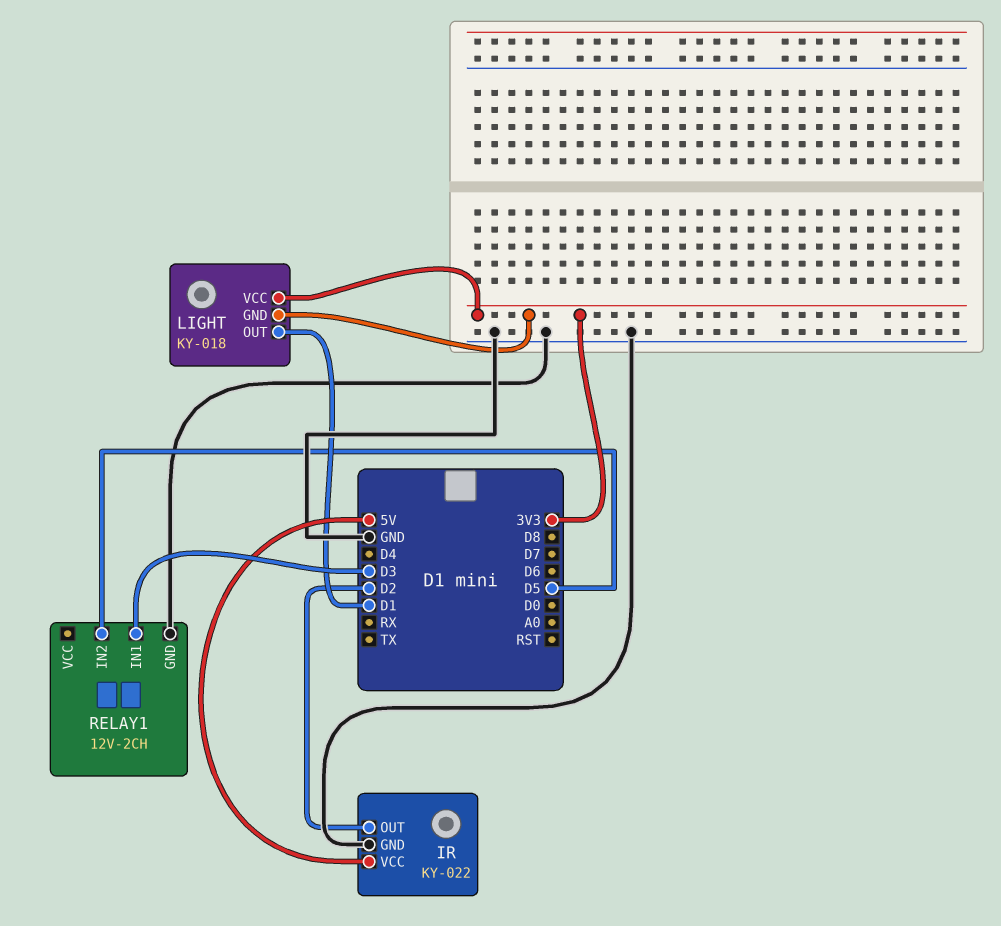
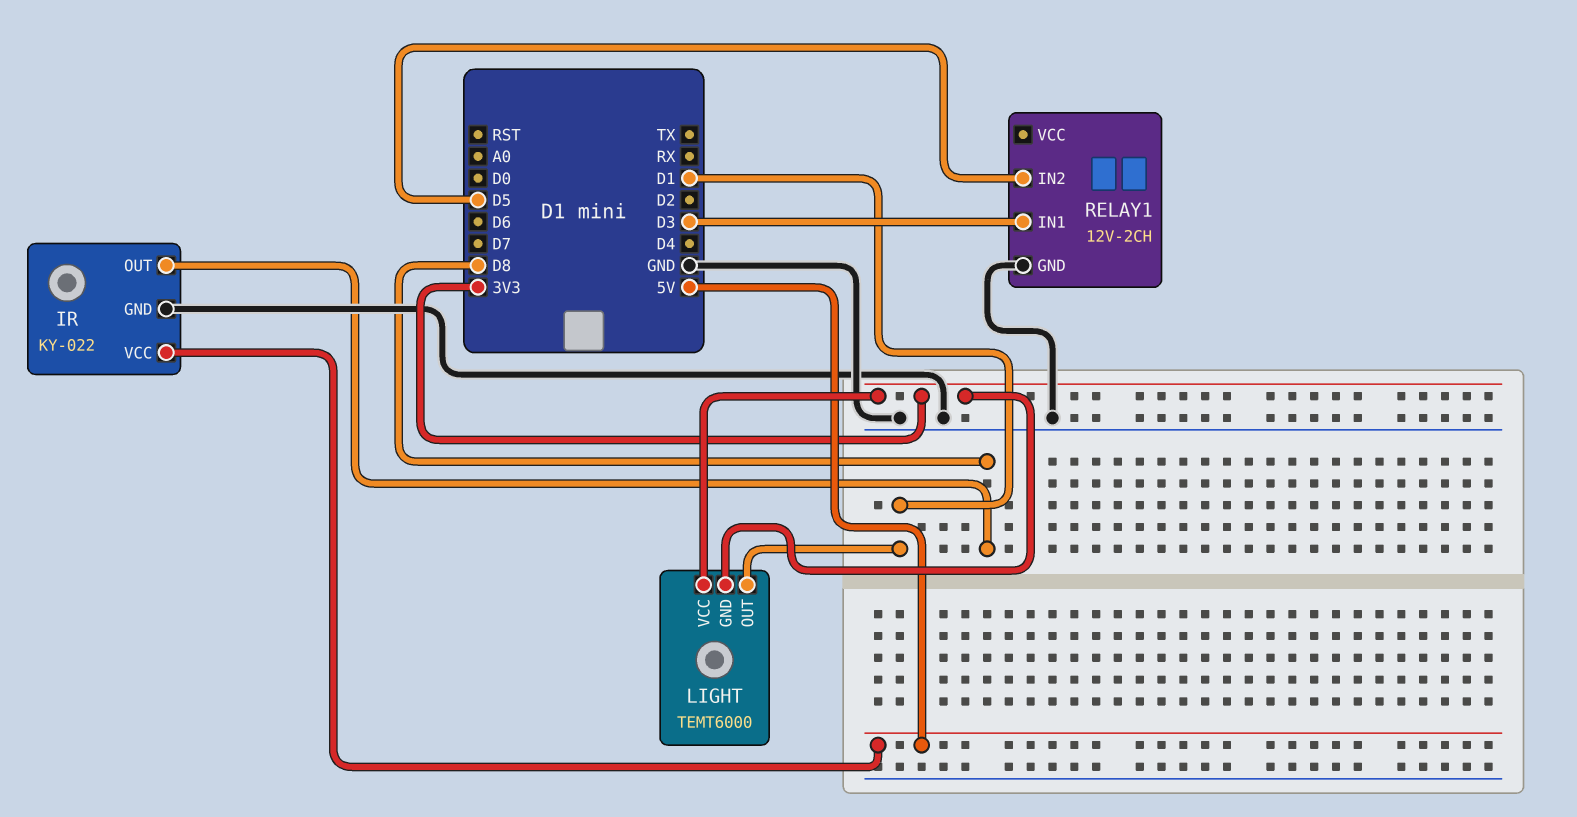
IR pin OUT: D2 -> D8
LIGHT: KY-018 -> TEMT6000

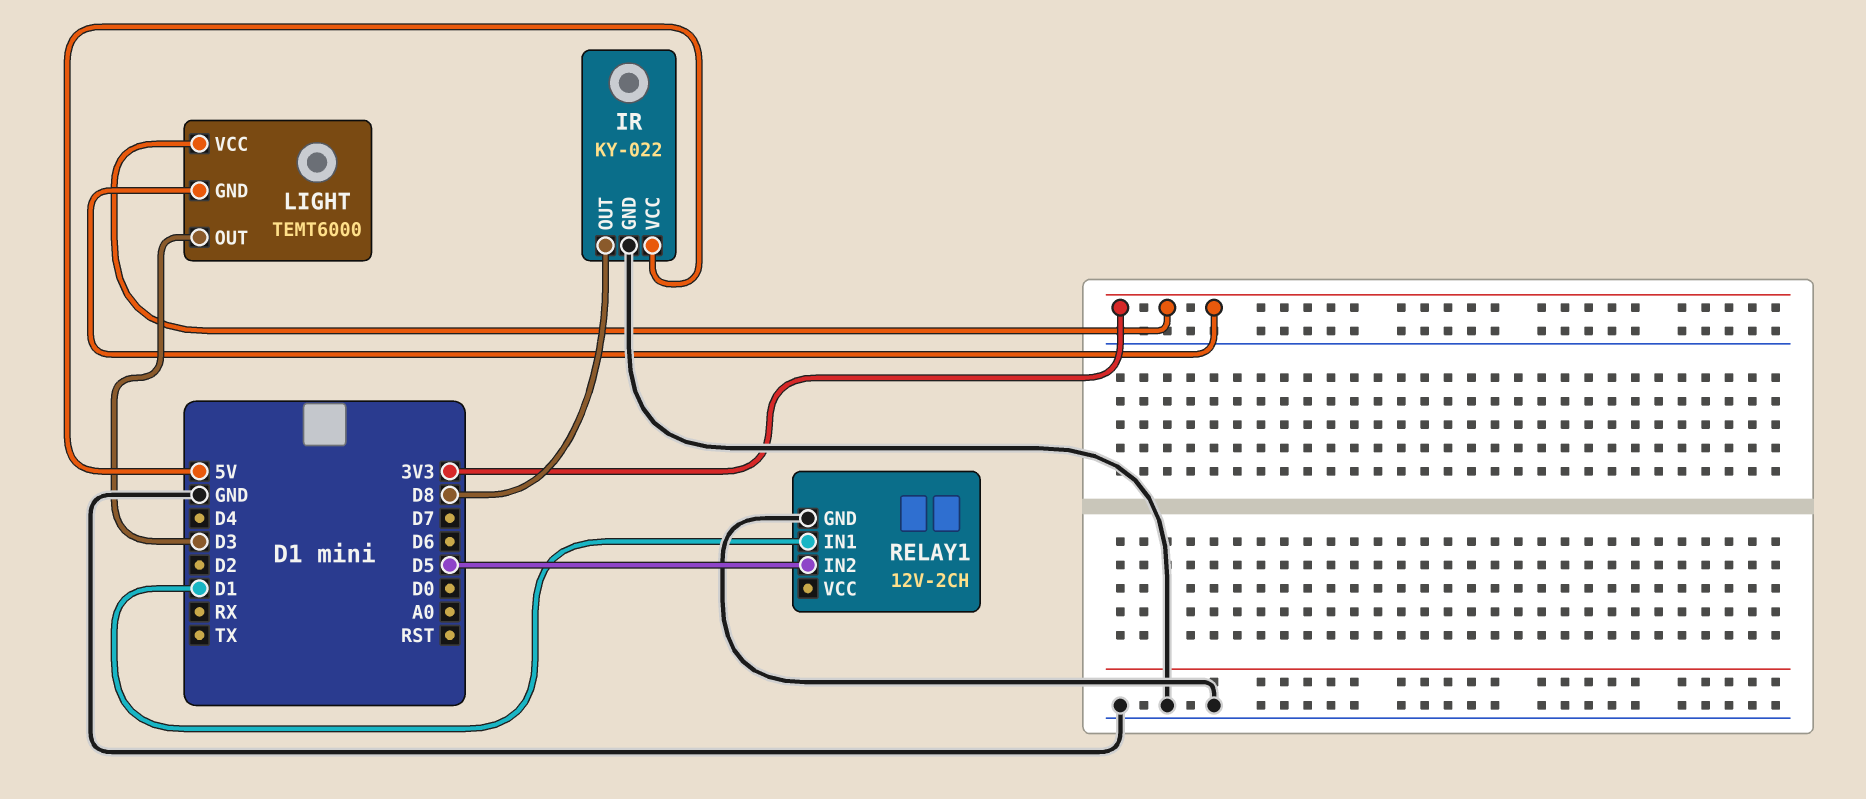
LIGHT pin OUT: D1 -> D3
RELAY1 pin IN1: D3 -> D1

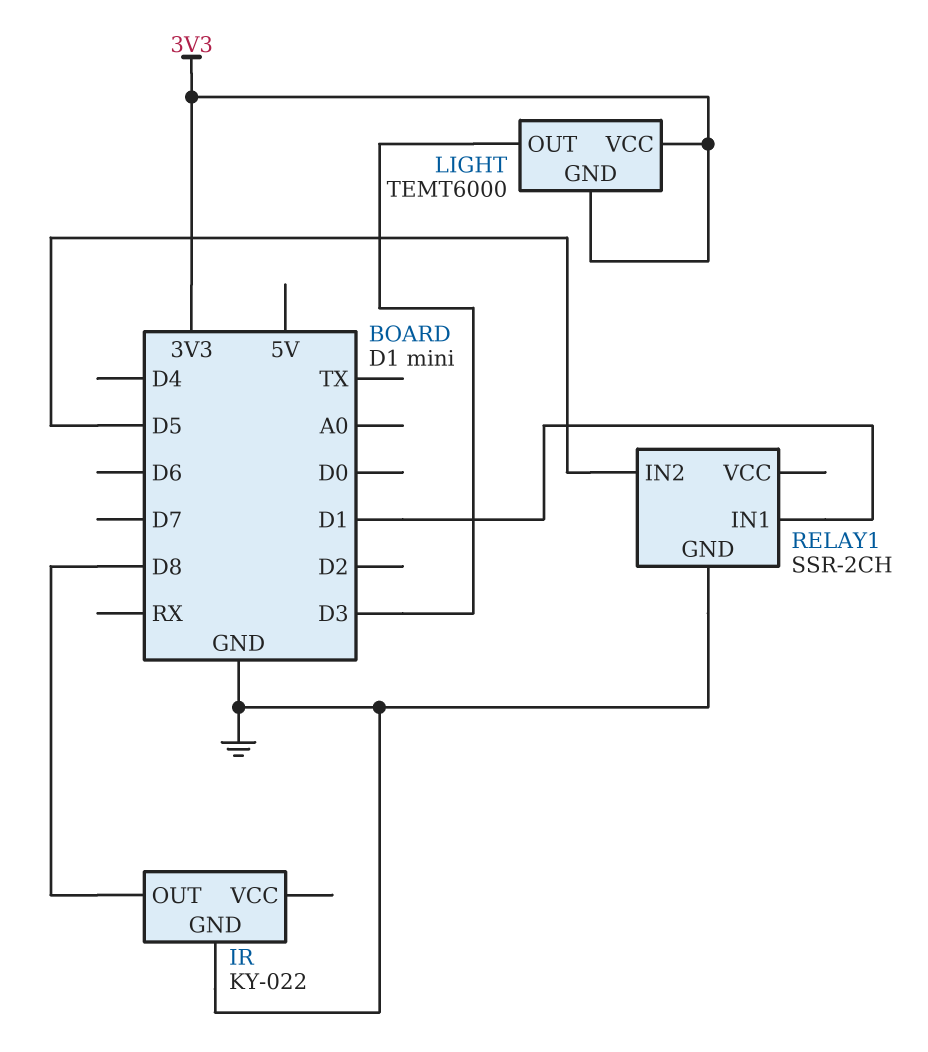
IR pin VCC: 5V -> none
RELAY1: 12V-2CH -> SSR-2CH

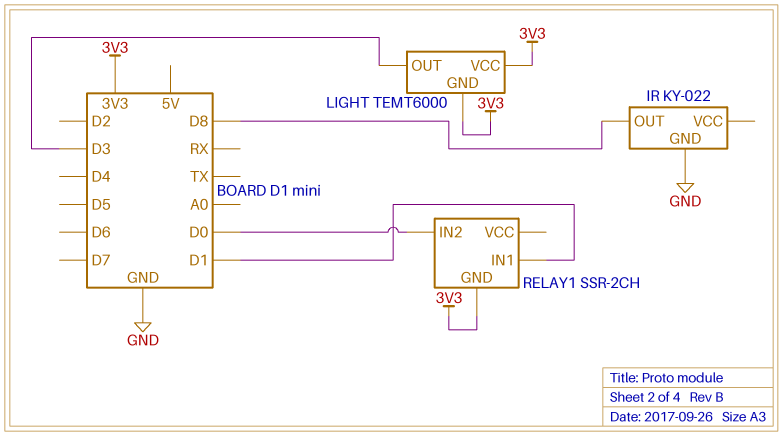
RELAY1 pin GND: GND -> 3V3
RELAY1 pin IN2: D5 -> D0

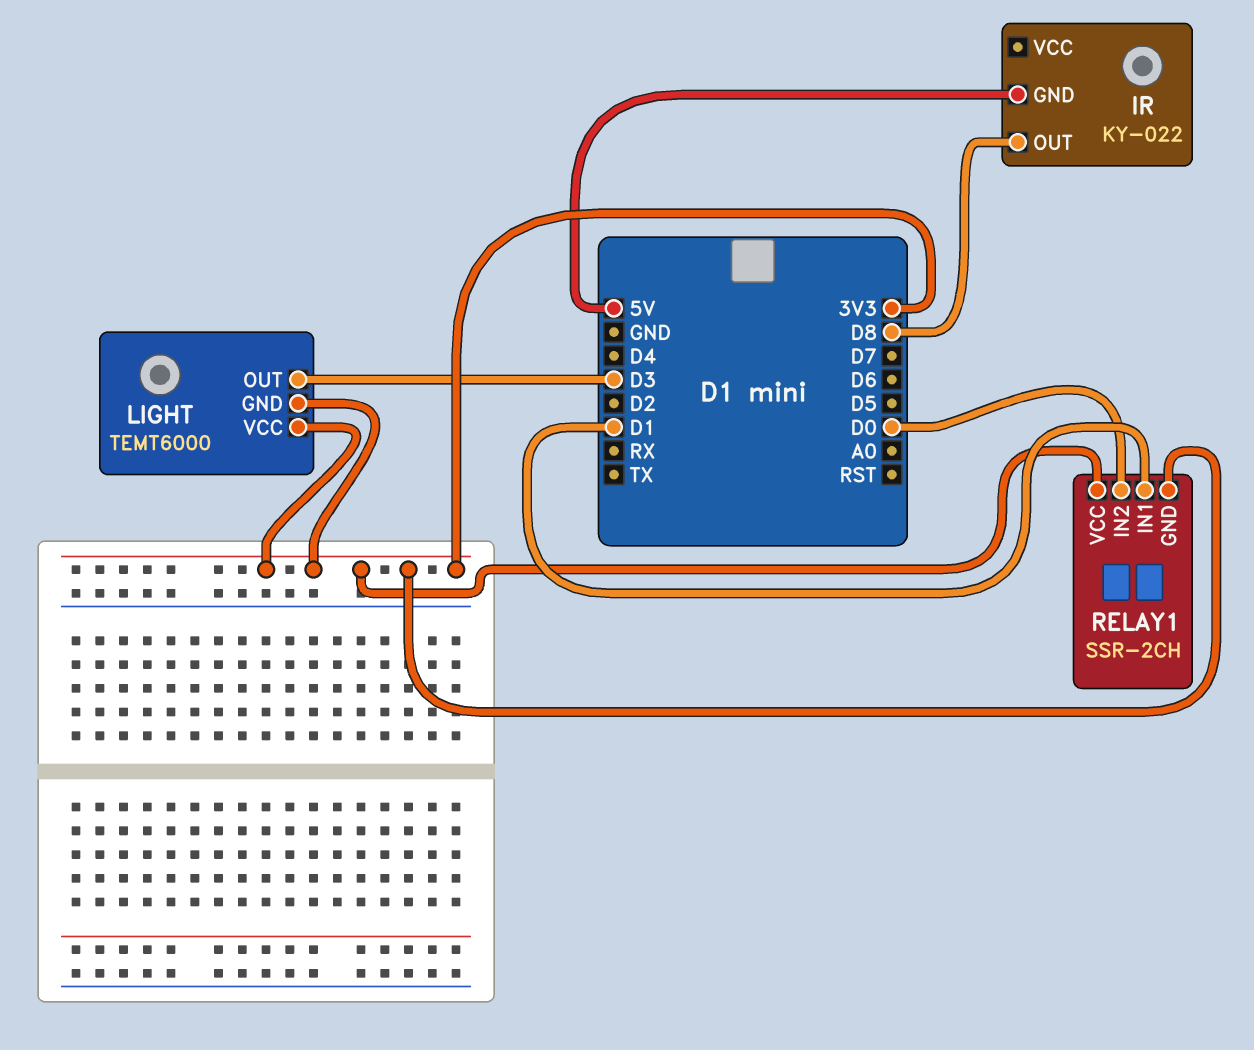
IR pin GND: GND -> 5V
RELAY1 pin VCC: none -> 3V3

